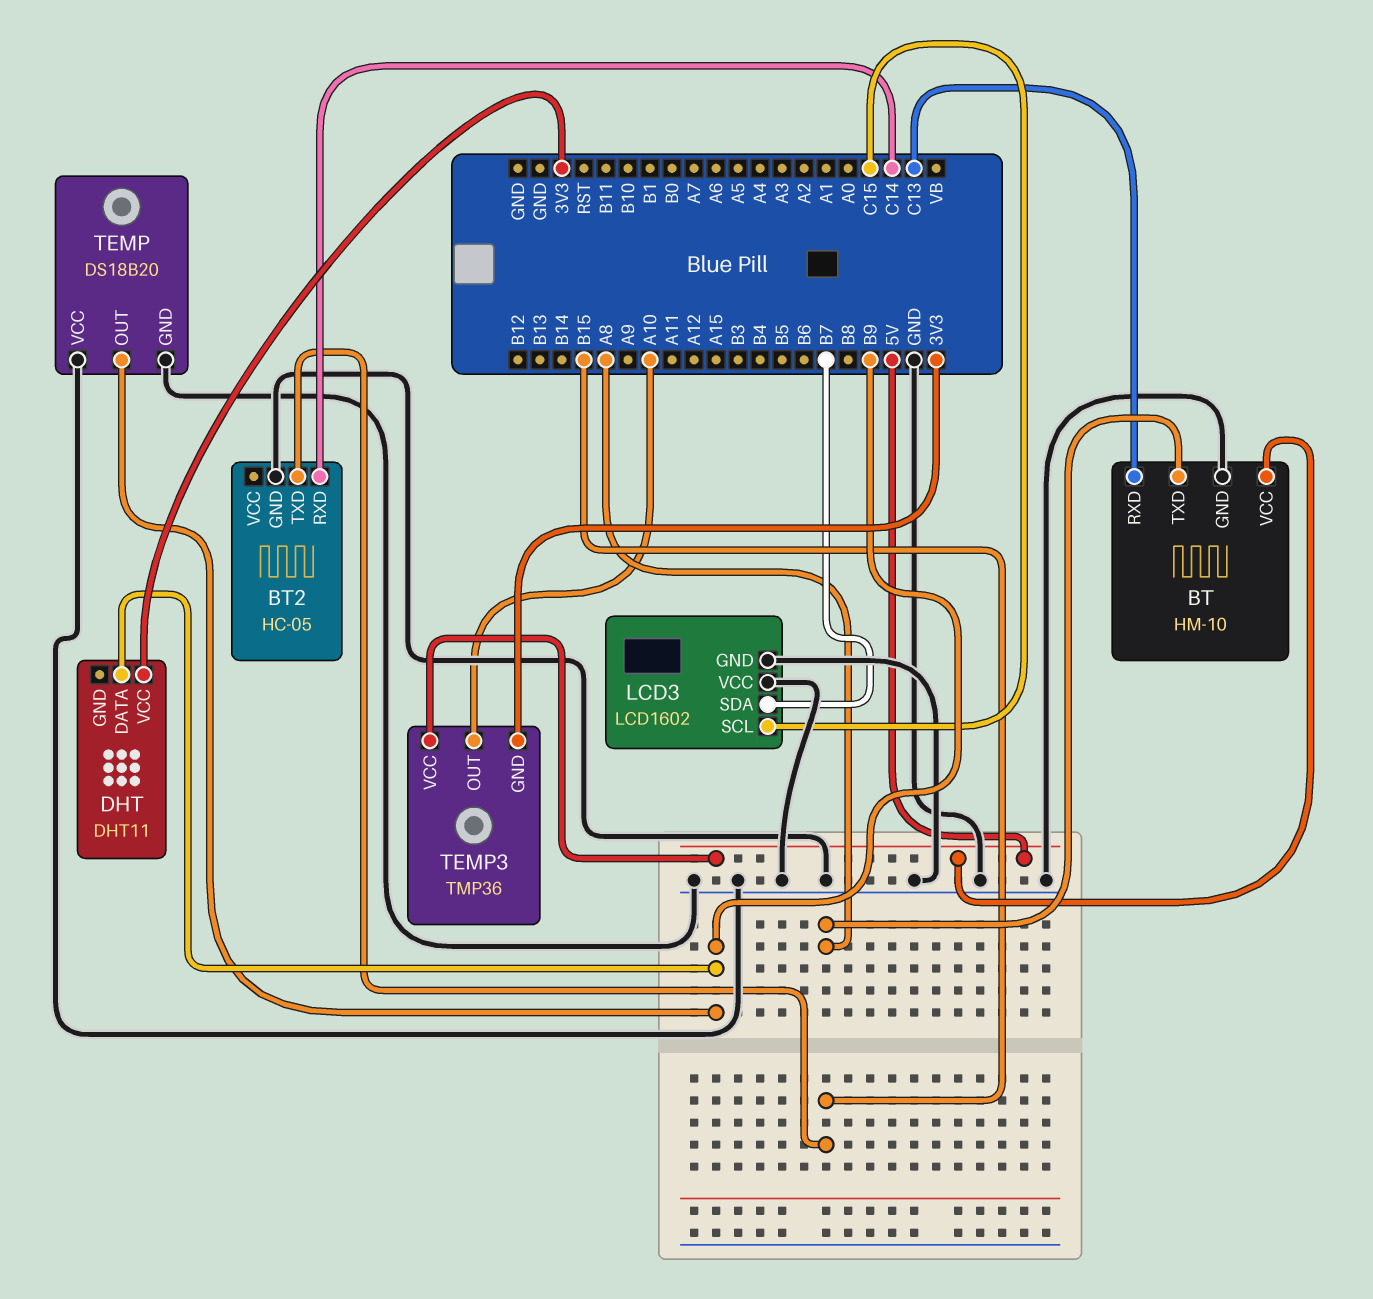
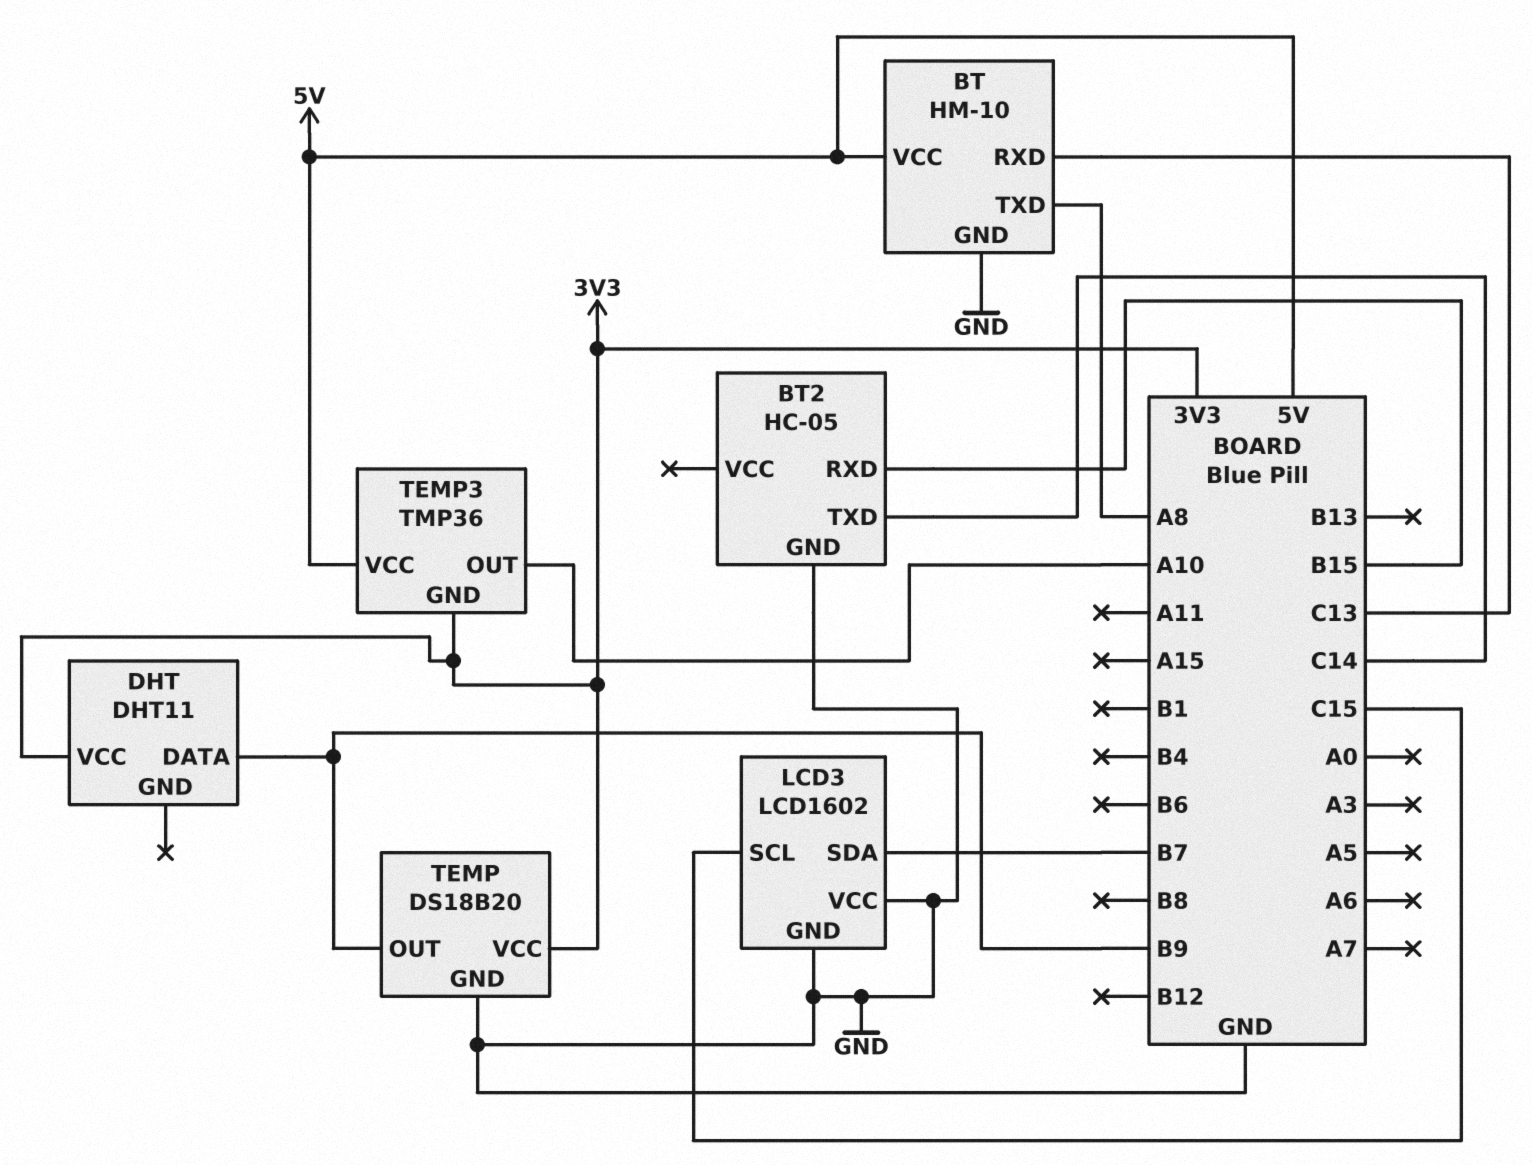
BT2 pin RXD: C14 -> B15
BT2 pin TXD: B15 -> C14
TEMP pin VCC: GND -> 3V3

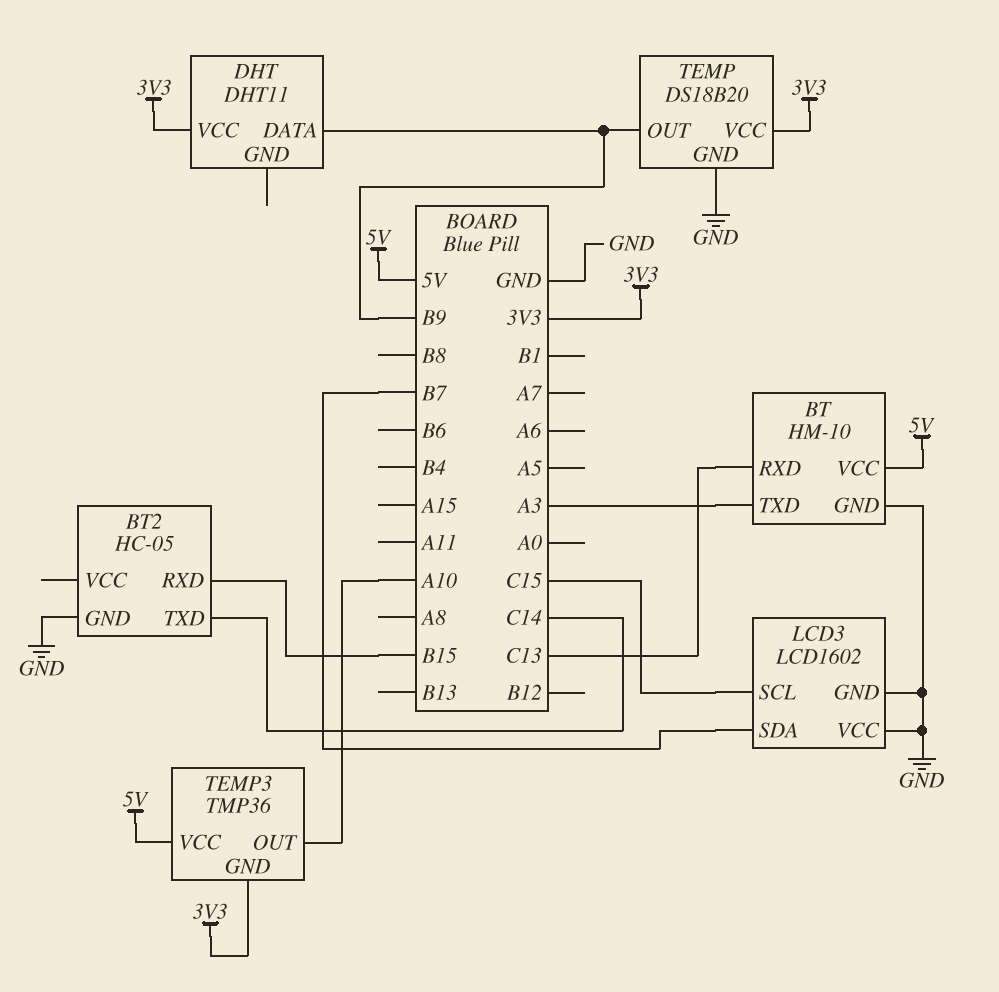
BT pin TXD: A8 -> A3

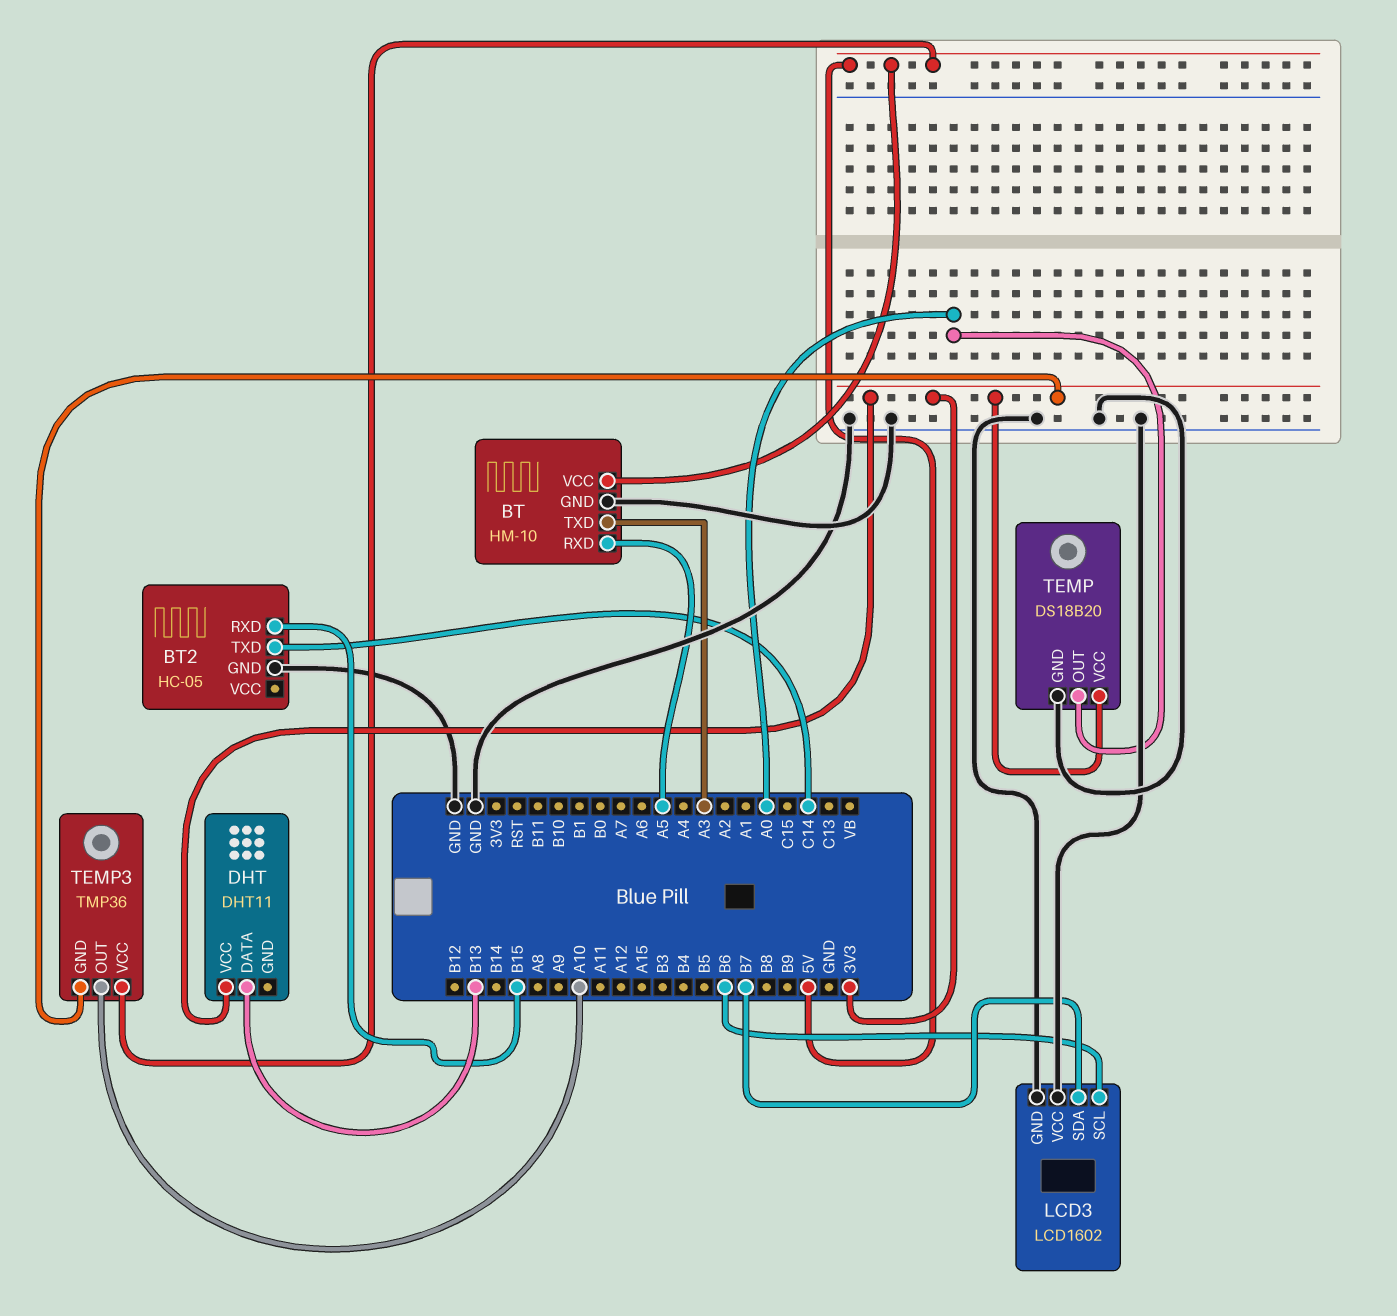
BT pin RXD: C13 -> A5
DHT pin DATA: B9 -> B13
LCD3 pin SCL: C15 -> B6
TEMP pin OUT: B9 -> A0

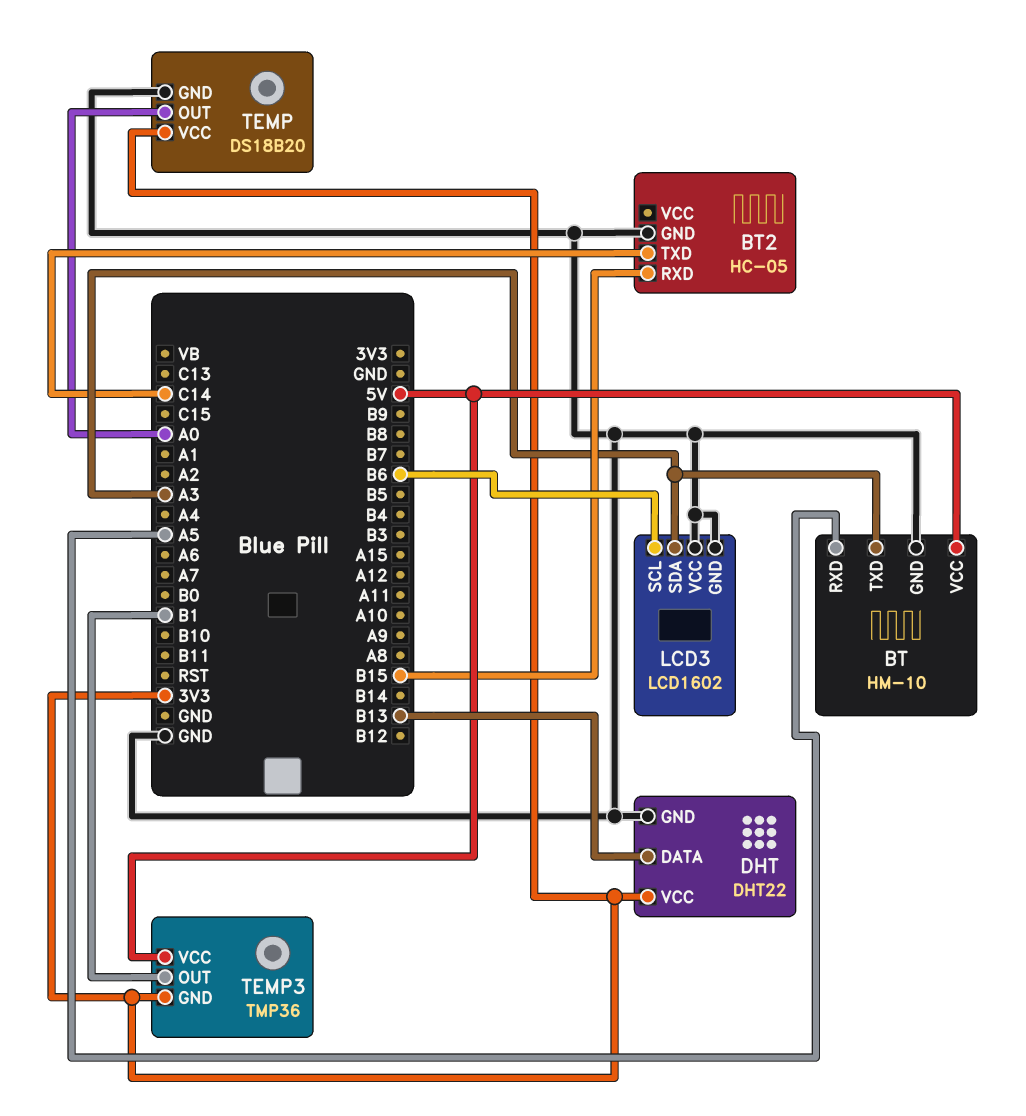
DHT: DHT11 -> DHT22
DHT pin GND: none -> GND
LCD3 pin SDA: B7 -> A3
TEMP3 pin OUT: A10 -> B1

